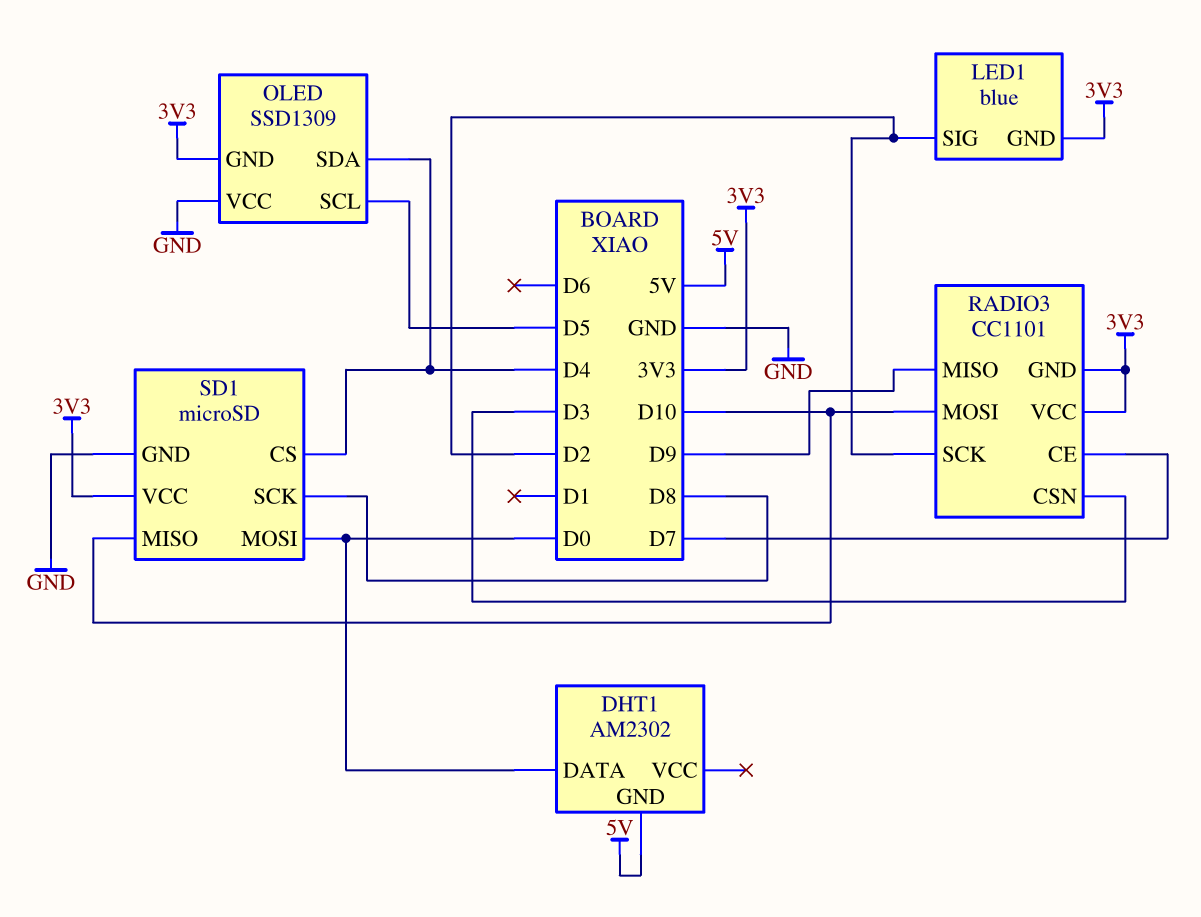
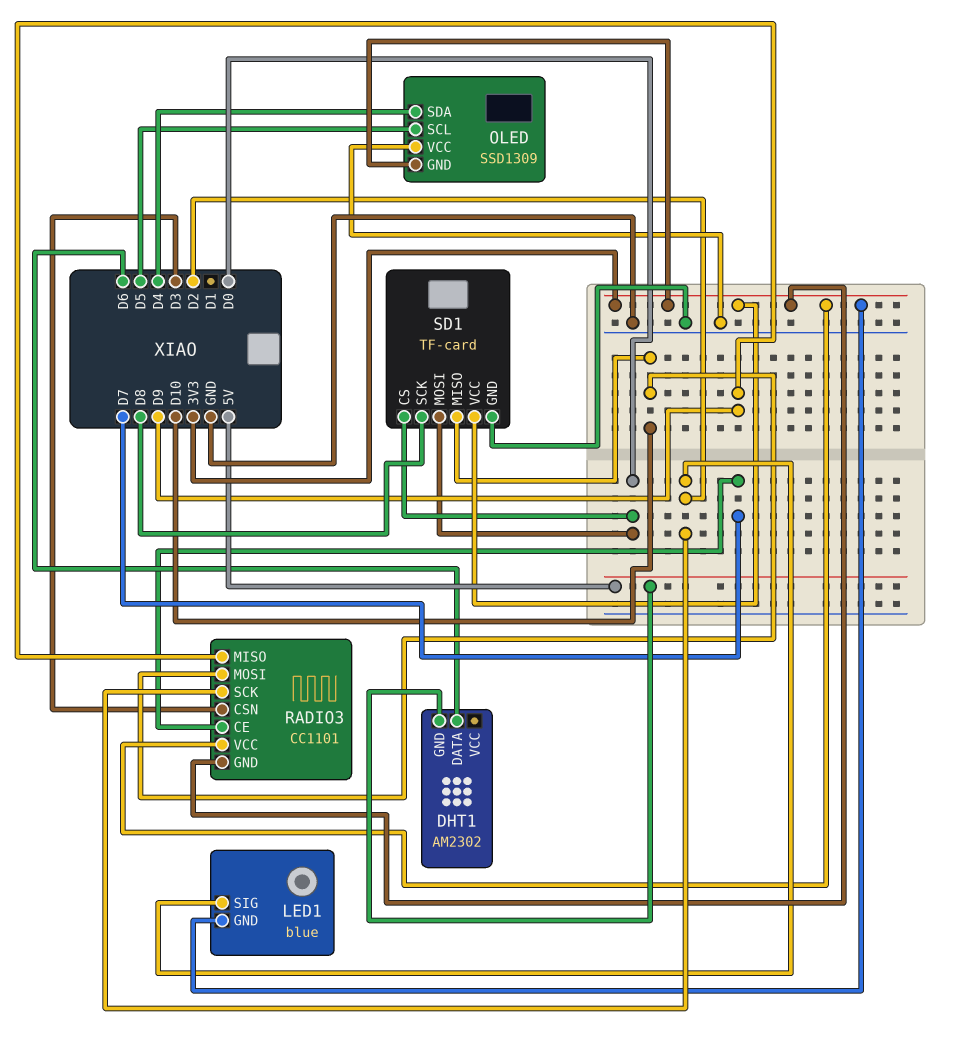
DHT1 pin DATA: D0 -> D6
SD1: microSD -> TF-card
SD1 pin CS: D4 -> D0

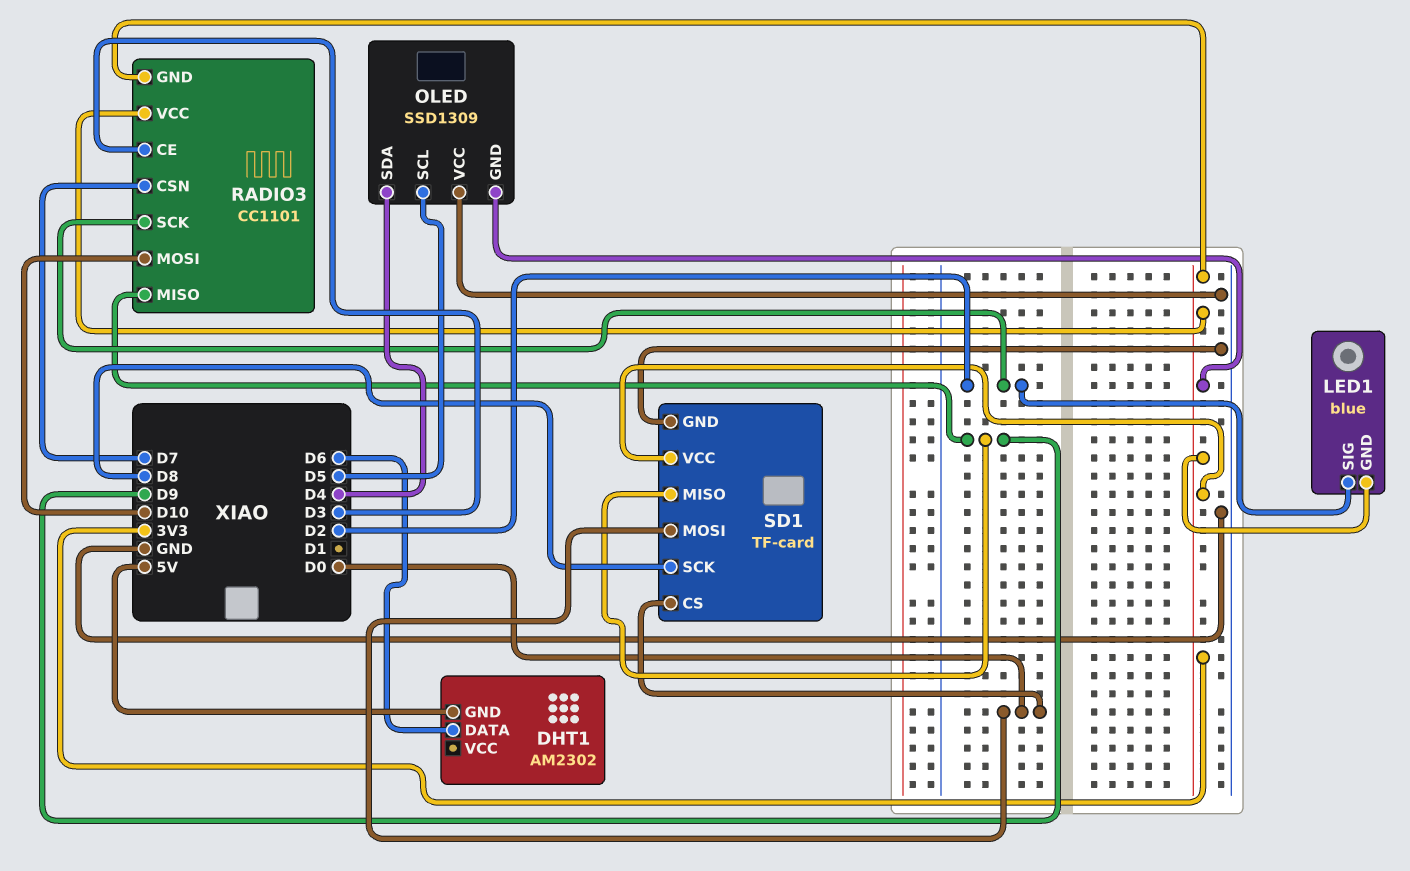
RADIO3 pin CE: D7 -> D3
RADIO3 pin CSN: D3 -> D7
SD1 pin MISO: D10 -> D9

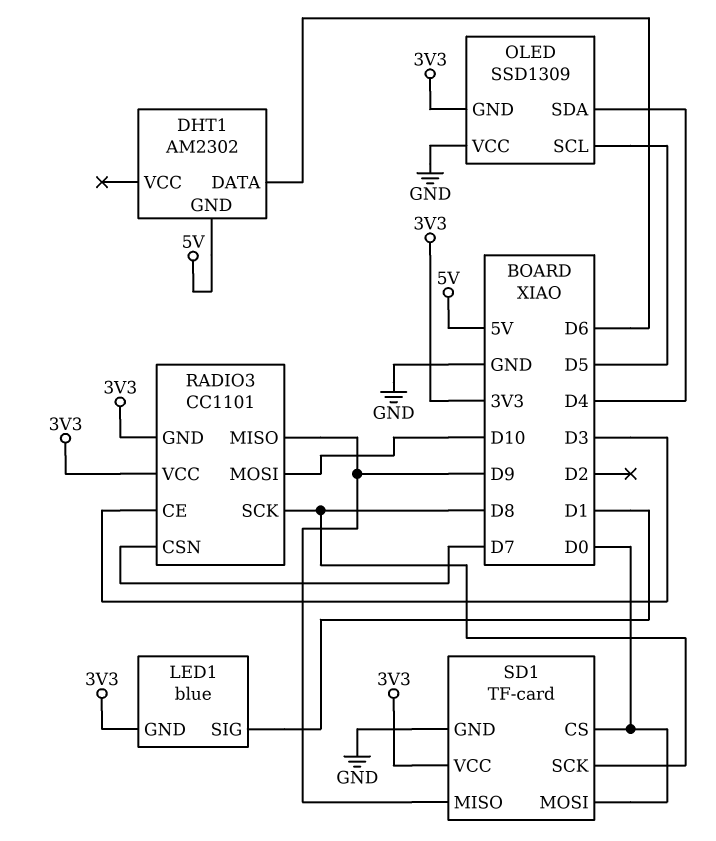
LED1 pin SIG: D2 -> D1
RADIO3 pin SCK: D2 -> D8

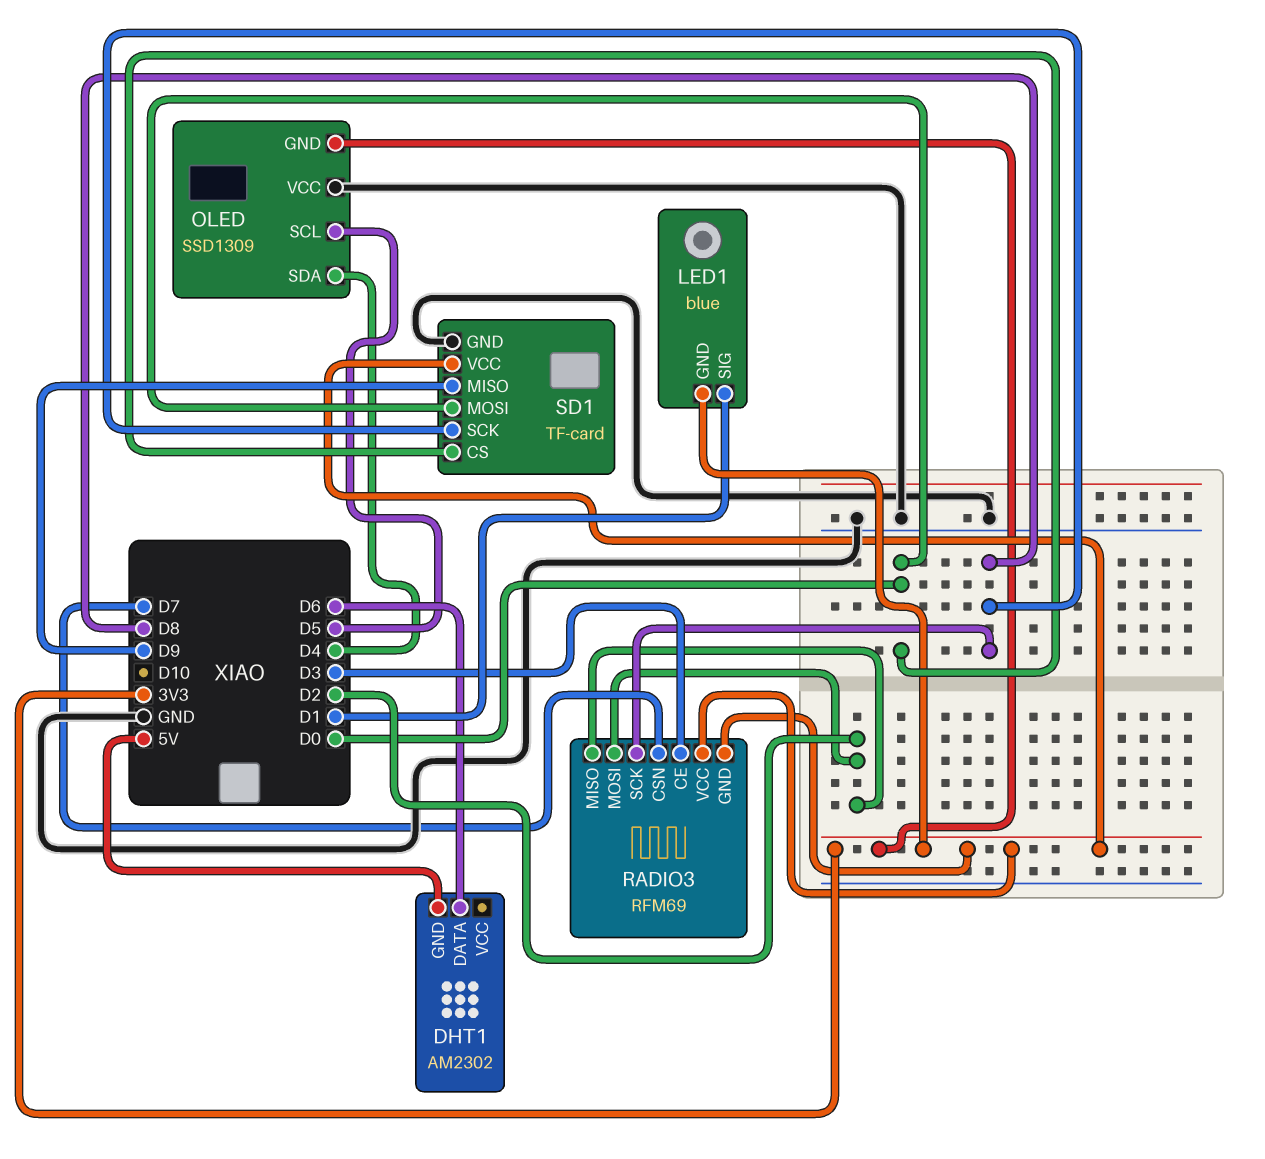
RADIO3: CC1101 -> RFM69
RADIO3 pin MISO: D9 -> D2
RADIO3 pin MOSI: D10 -> D2

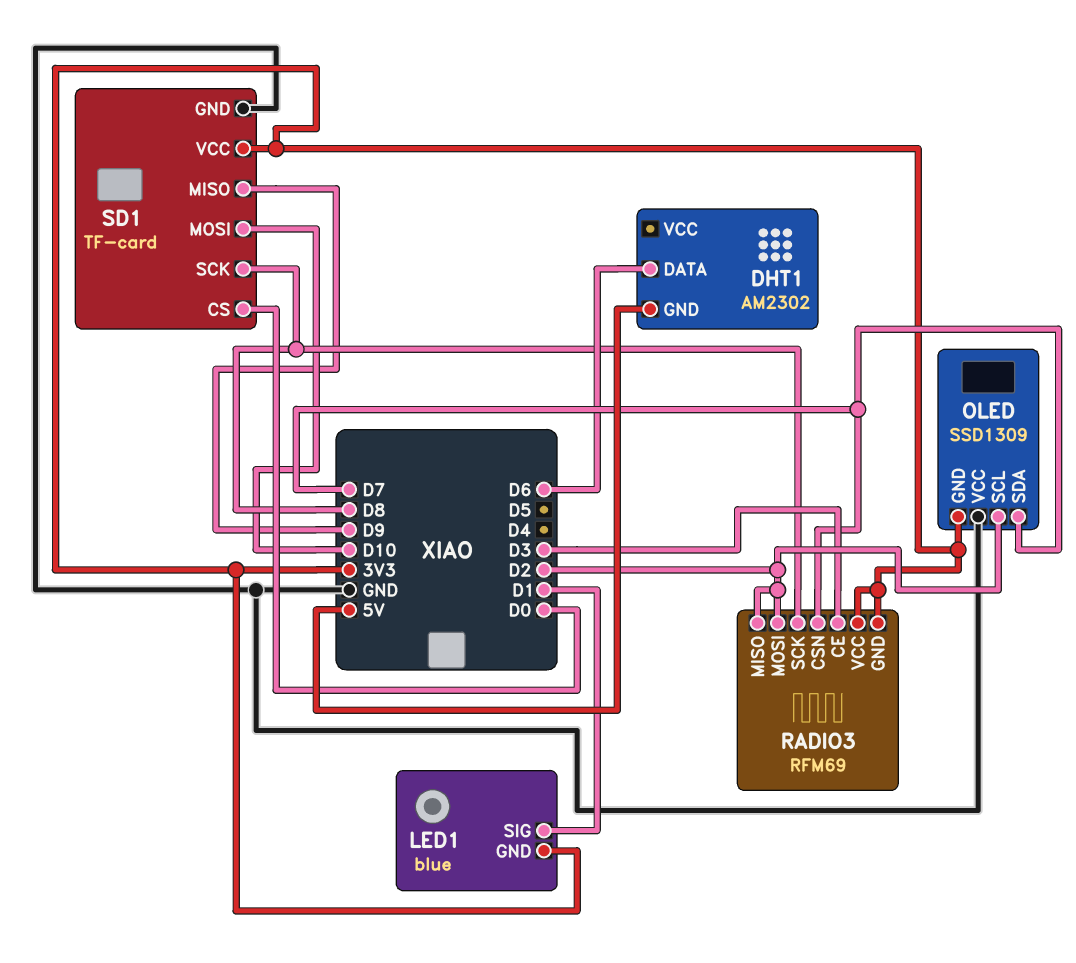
OLED pin SCL: D5 -> D2
OLED pin SDA: D4 -> D7
SD1 pin MOSI: D0 -> D10

